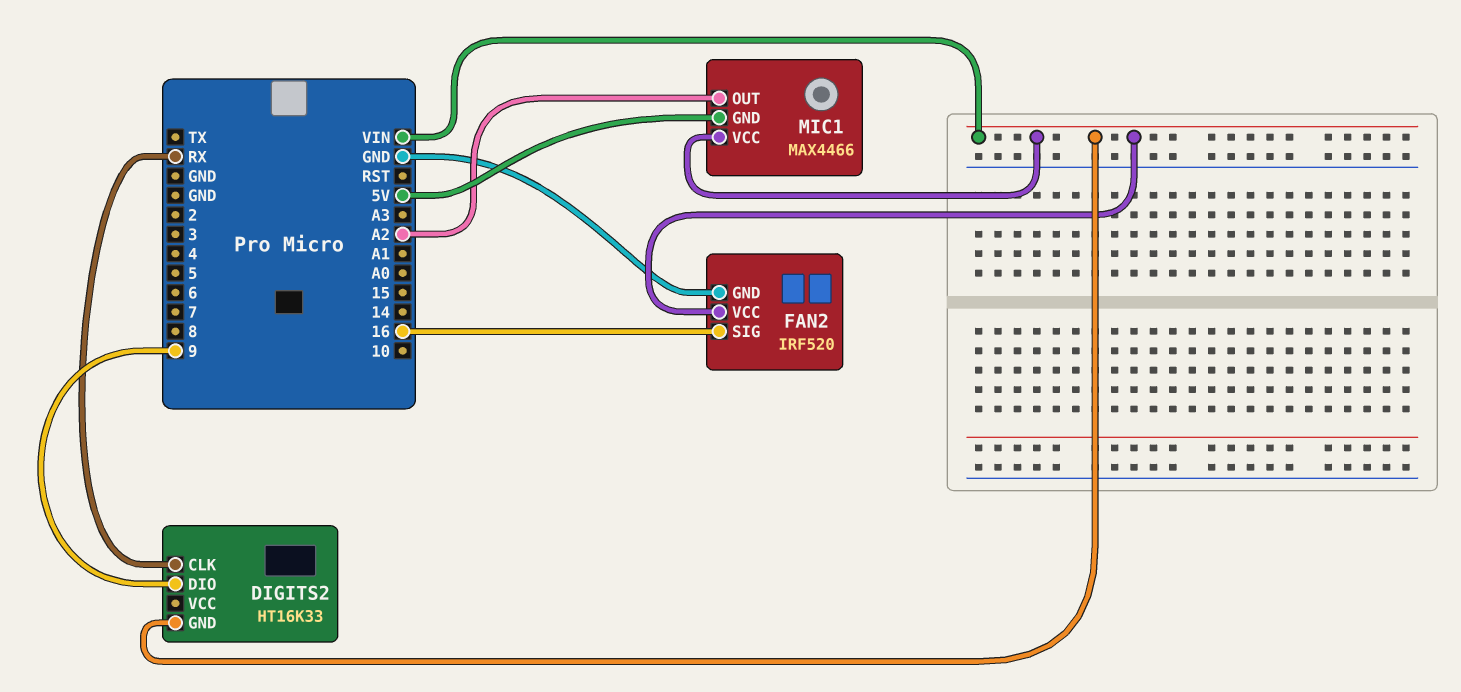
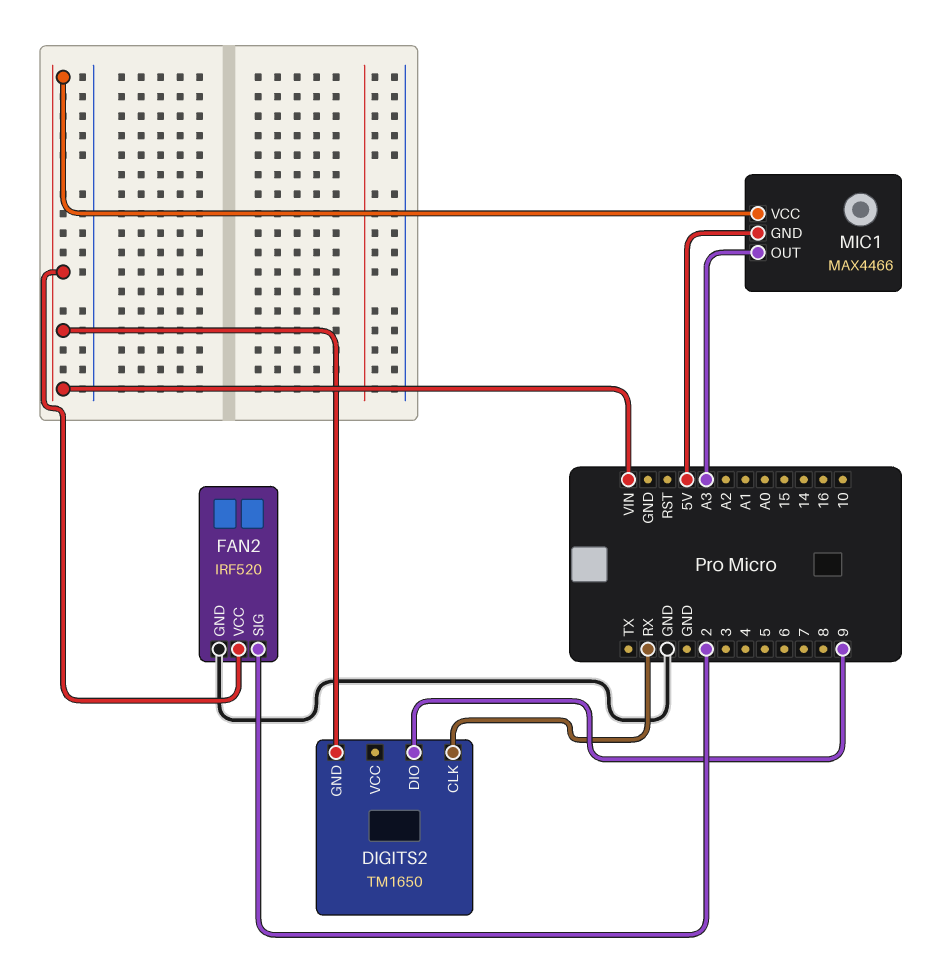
DIGITS2: HT16K33 -> TM1650
FAN2 pin SIG: 16 -> 2
MIC1 pin OUT: A2 -> A3

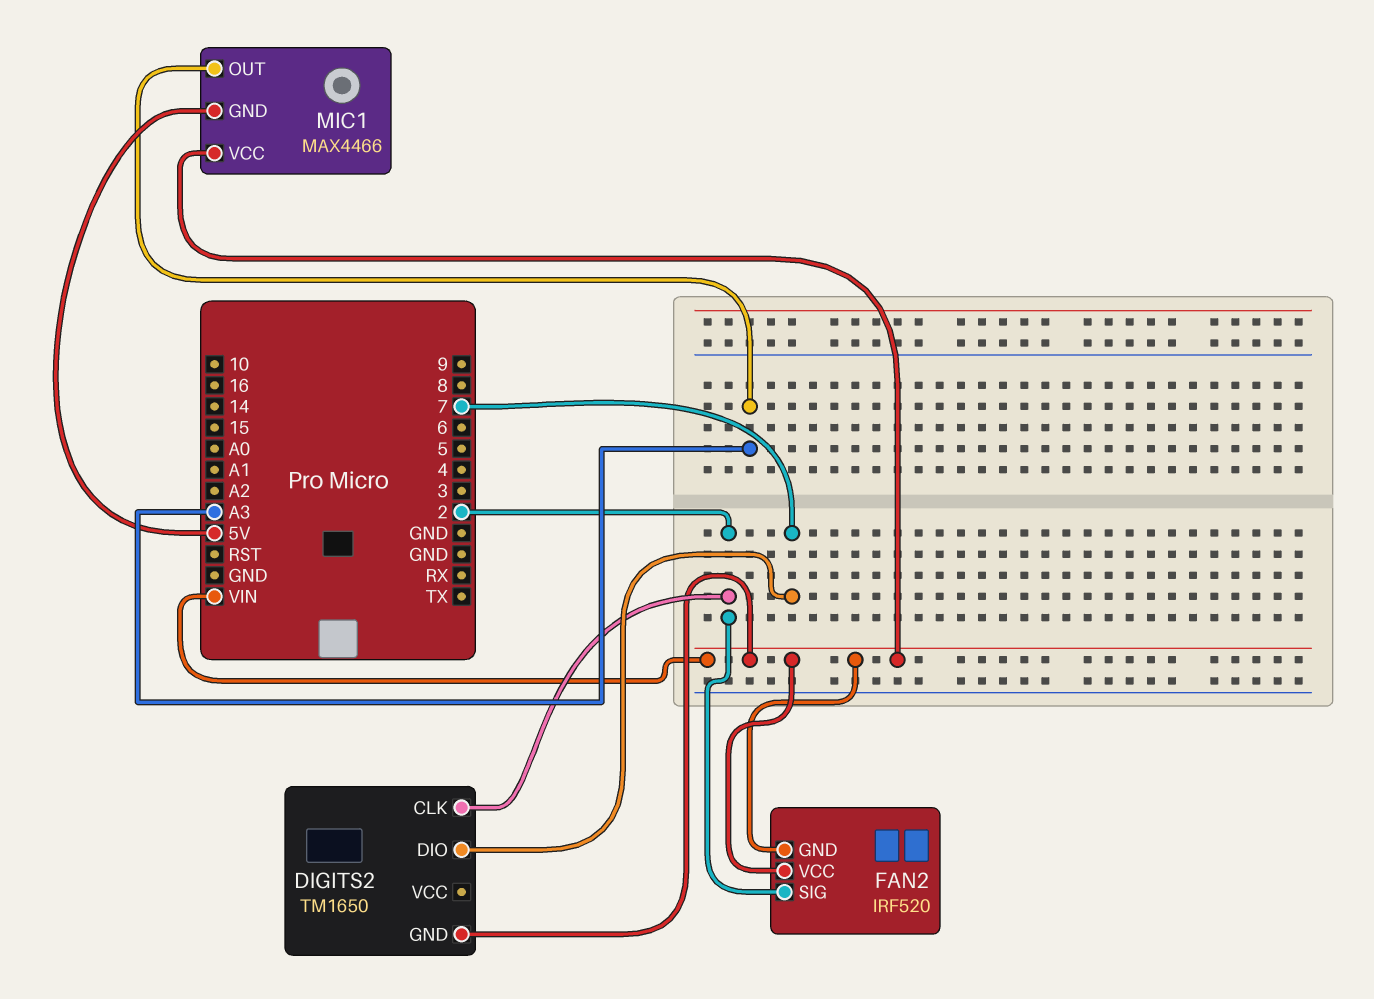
DIGITS2 pin CLK: RX -> 2
DIGITS2 pin DIO: 9 -> 7
FAN2 pin GND: GND -> VIN

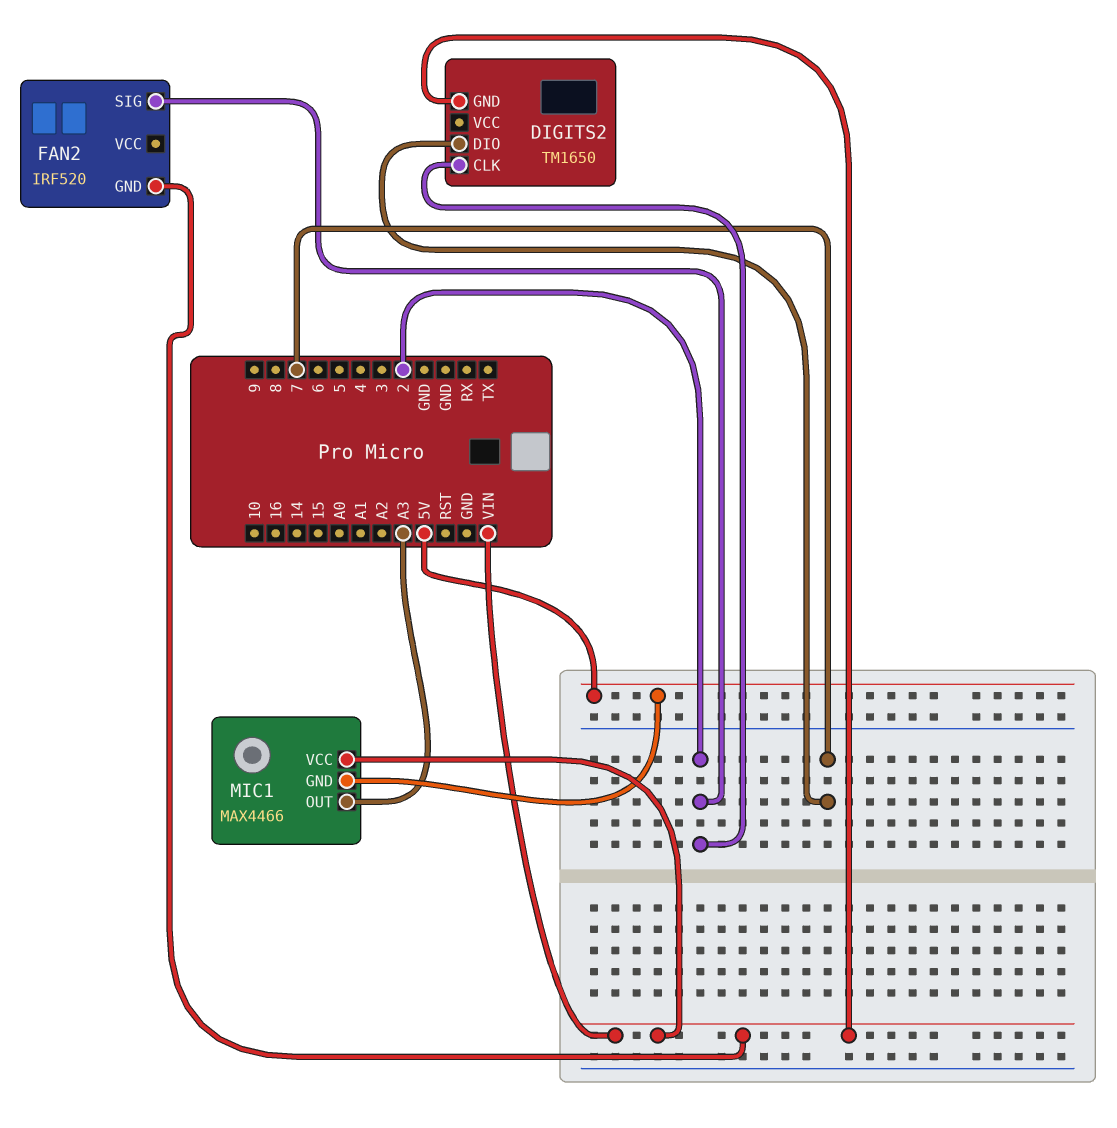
FAN2 pin VCC: VIN -> none

